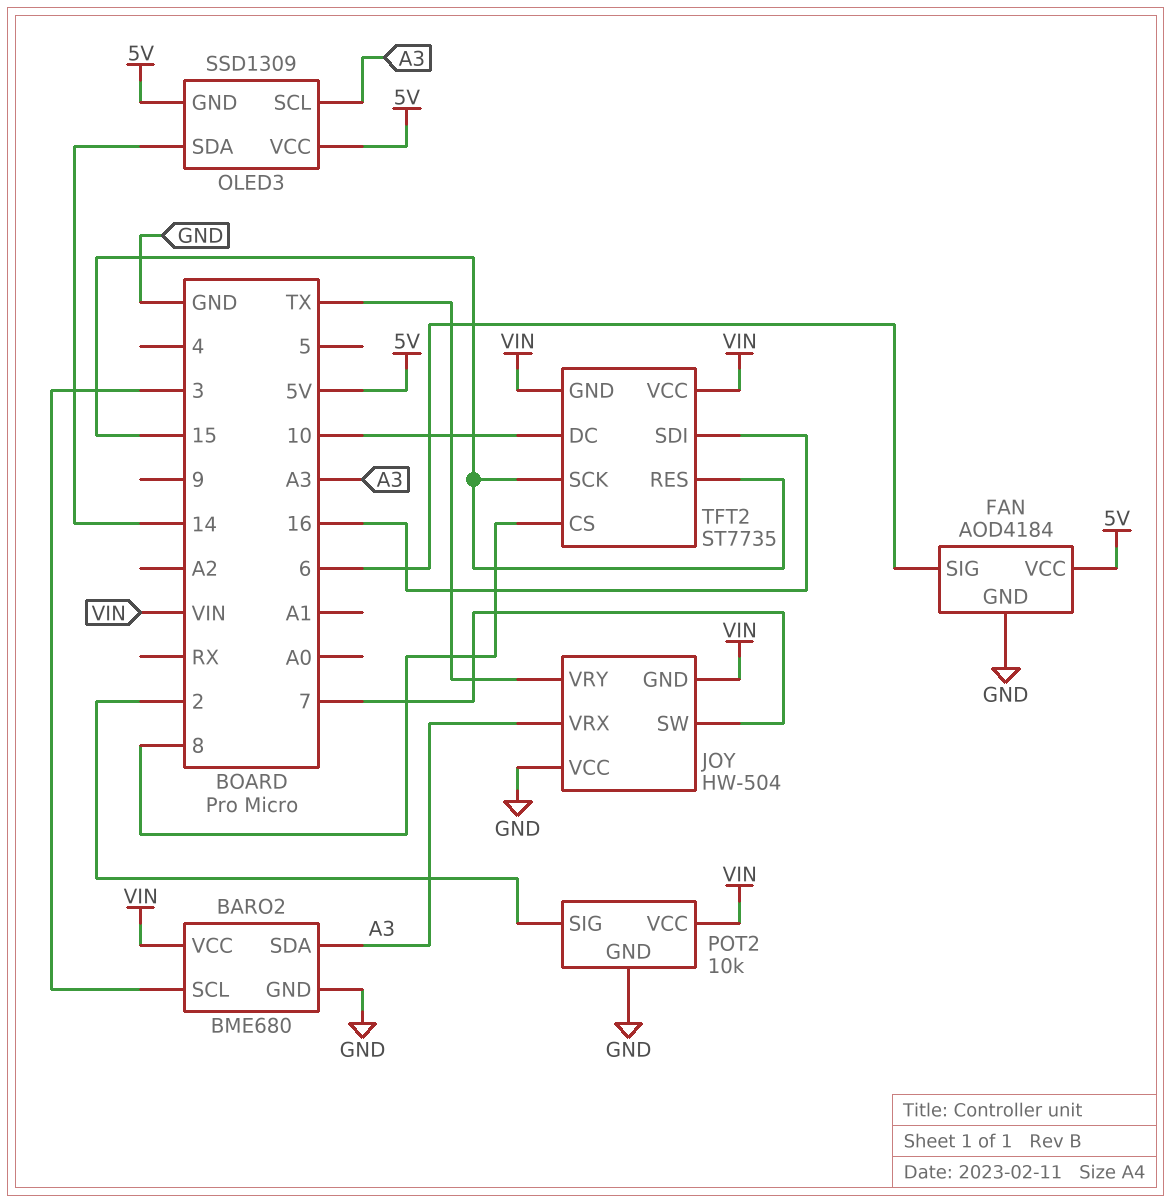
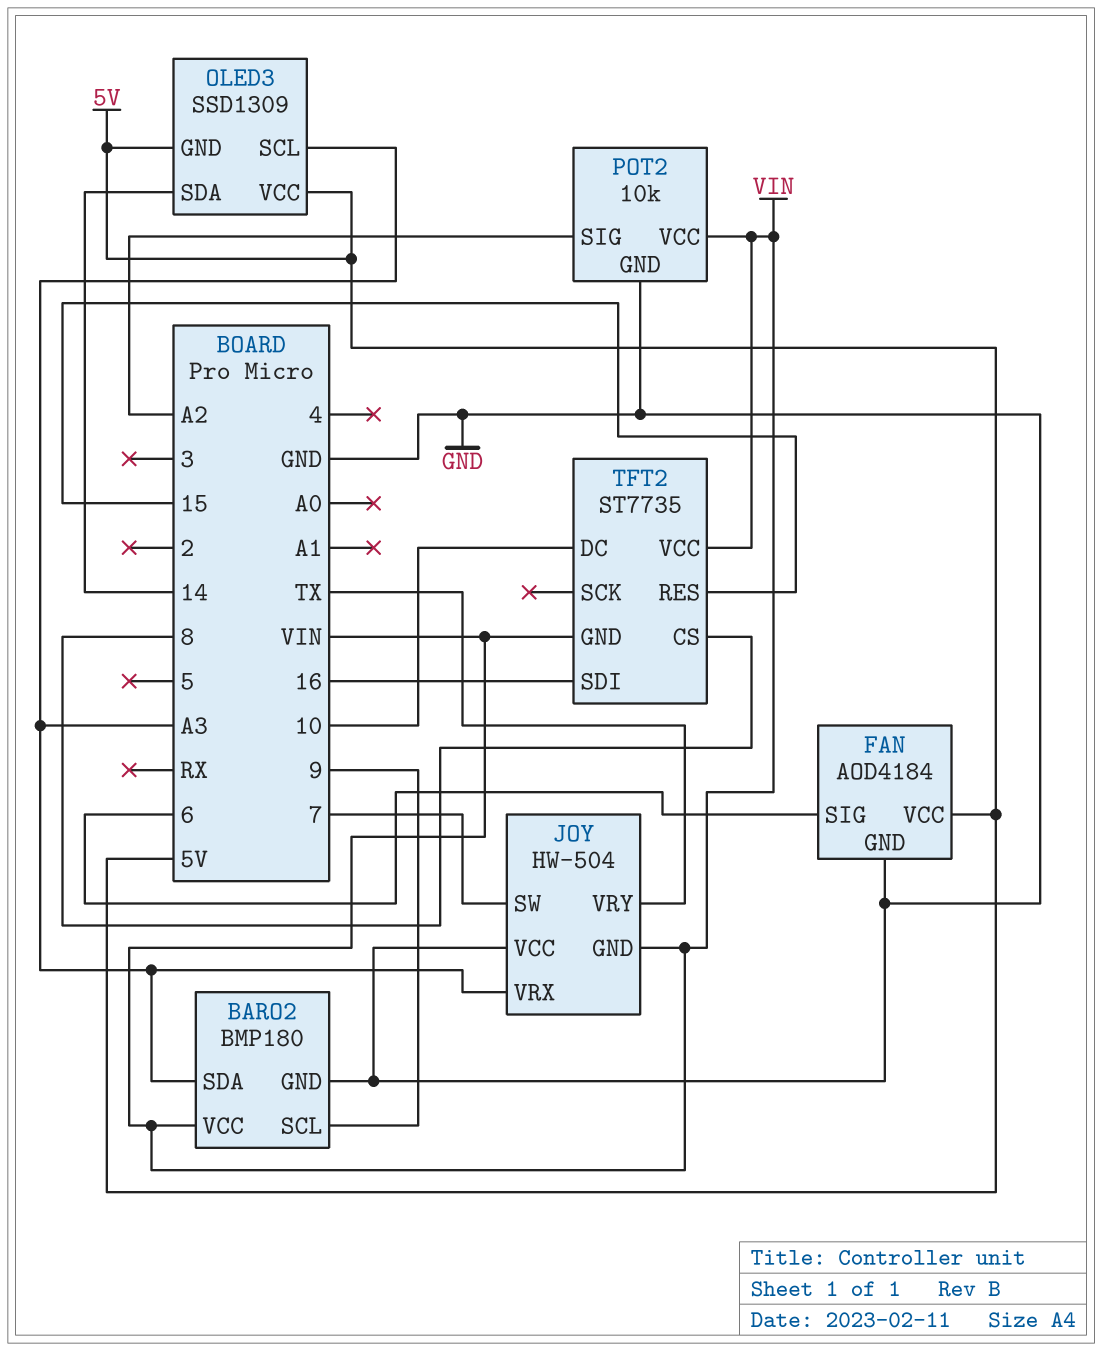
BARO2: BME680 -> BMP180
BARO2 pin SCL: 3 -> 9
POT2 pin SIG: 2 -> A2
TFT2 pin SCK: 15 -> none

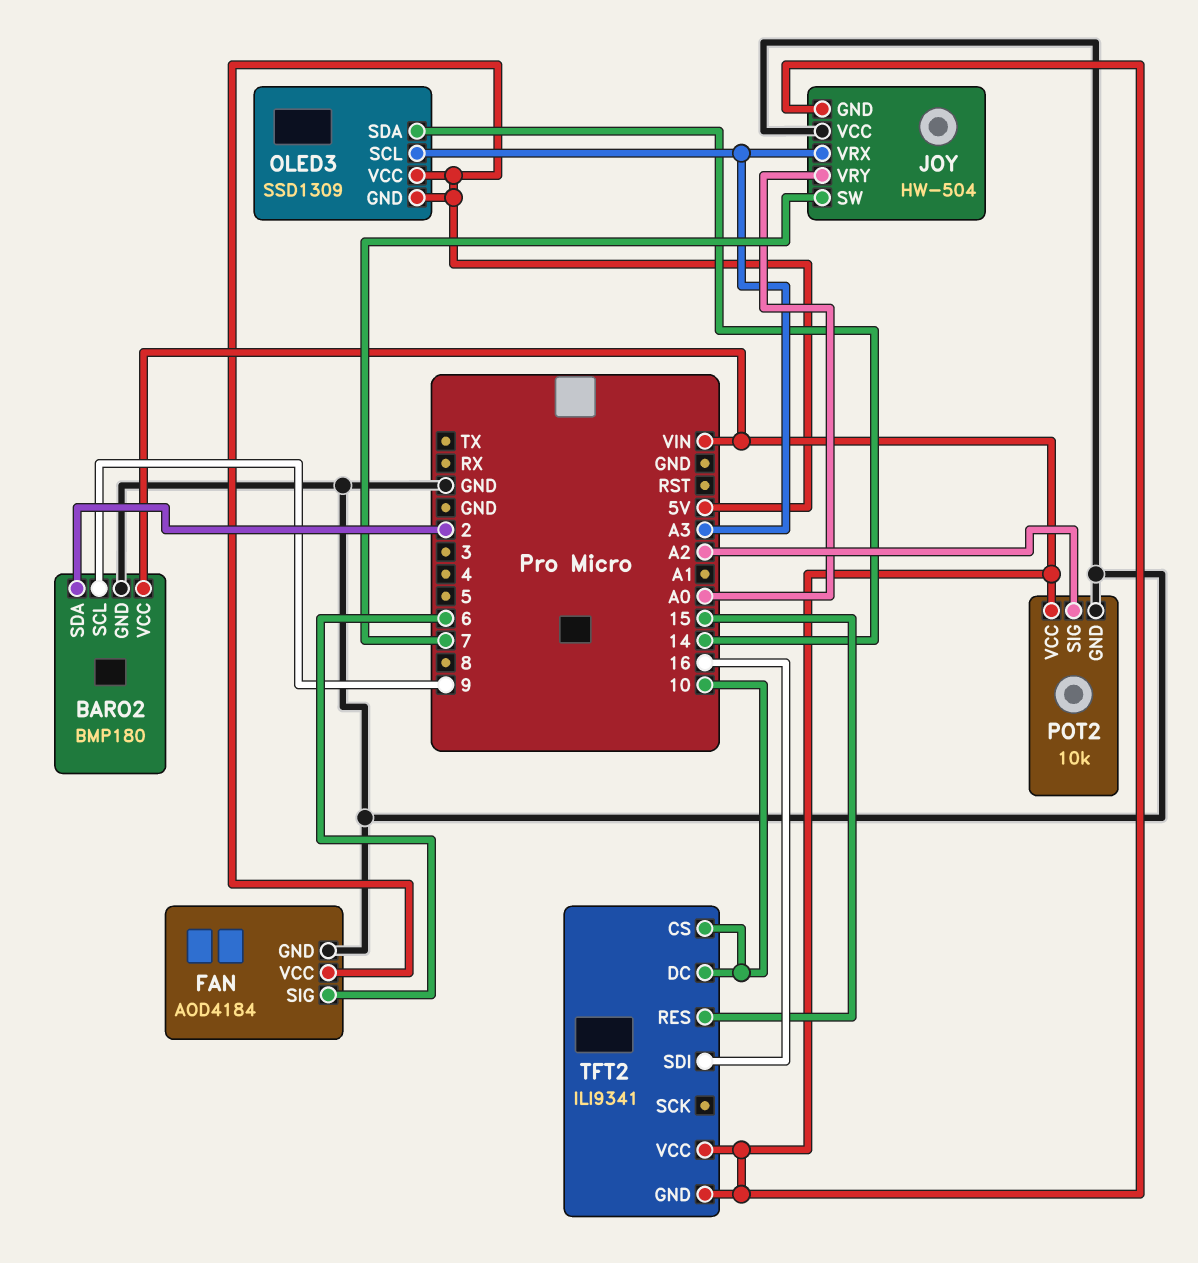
BARO2 pin SDA: A3 -> 2
JOY pin VRY: TX -> A0
TFT2: ST7735 -> ILI9341
TFT2 pin CS: 8 -> 10

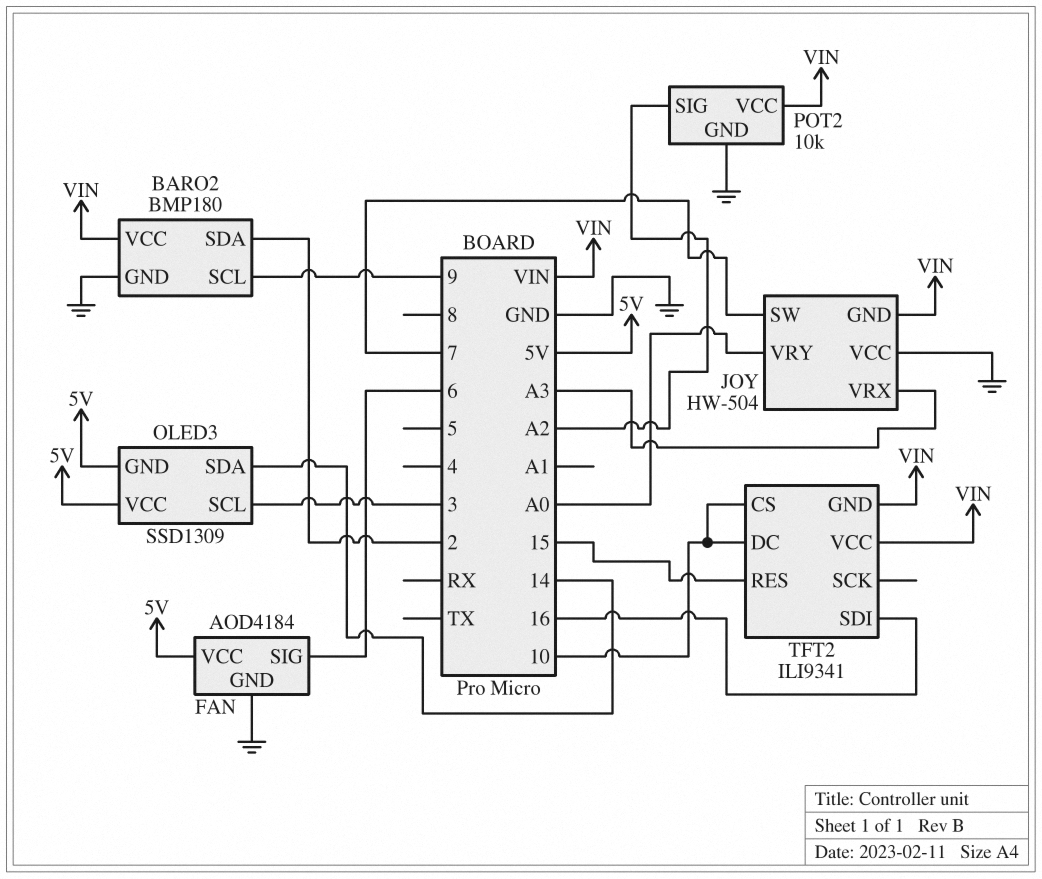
OLED3 pin SCL: A3 -> 3

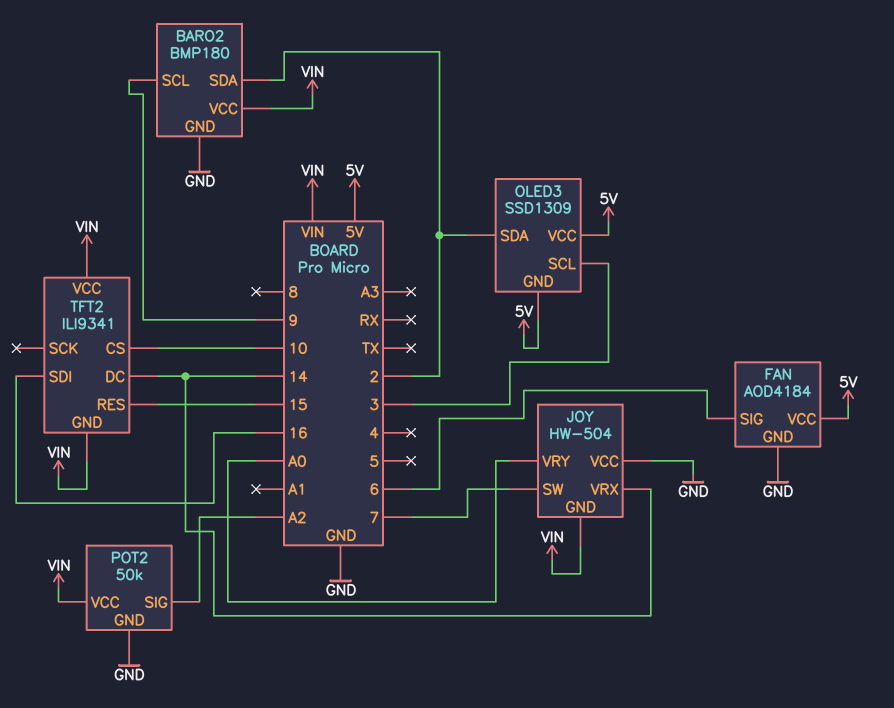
JOY pin VRX: A3 -> 14
OLED3 pin SDA: 14 -> 2
POT2: 10k -> 50k
TFT2 pin DC: 10 -> 14

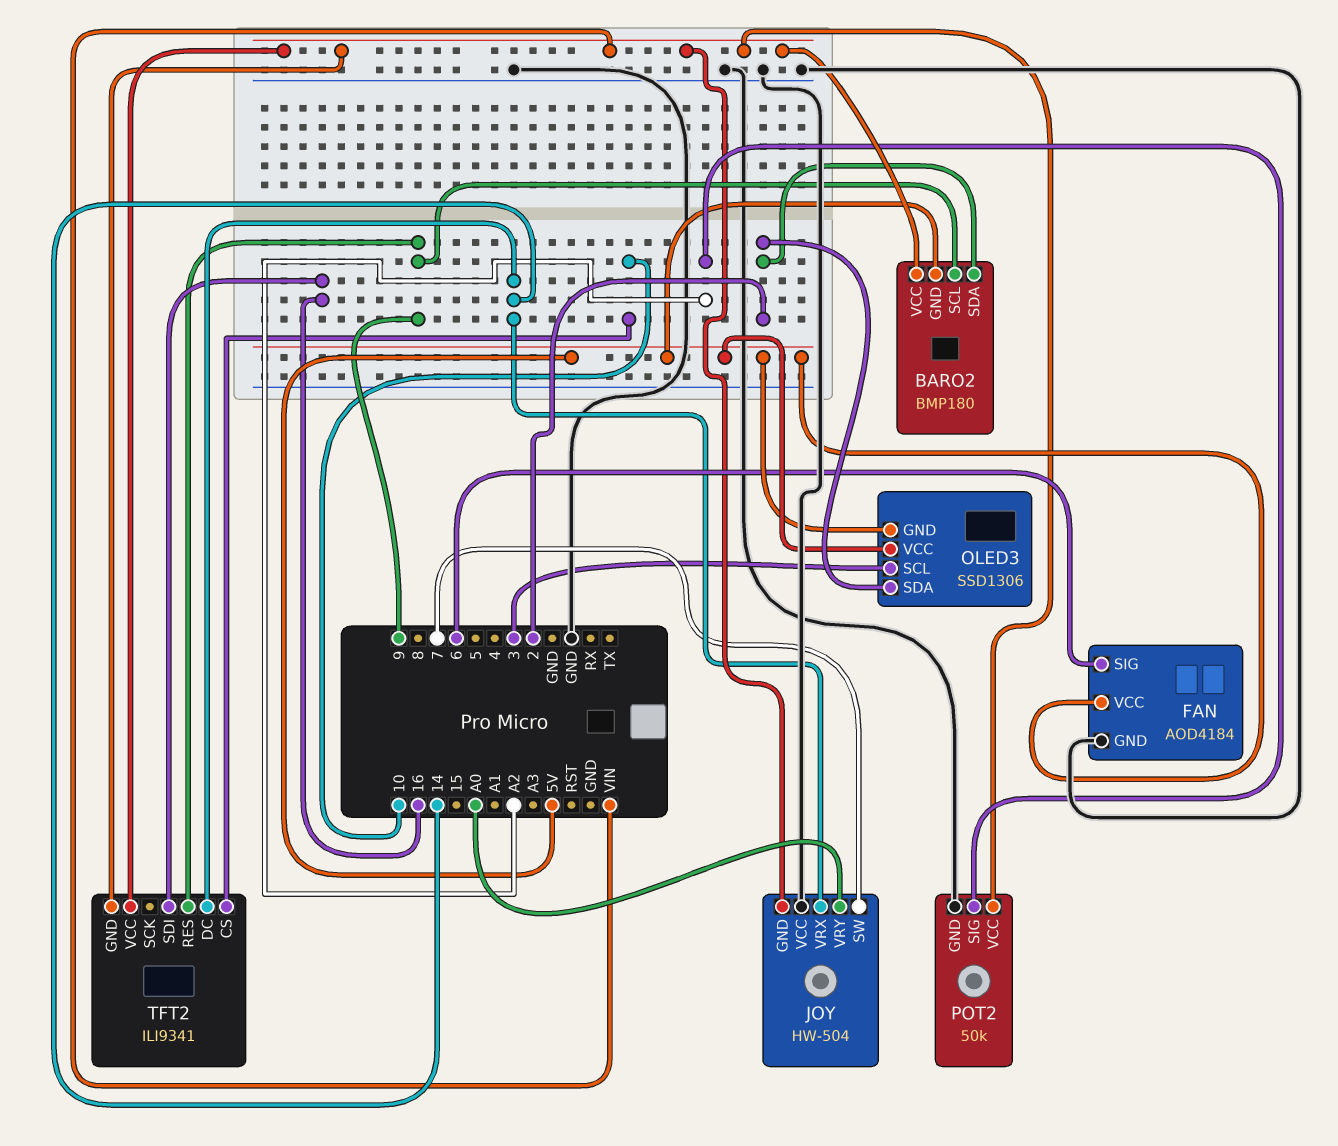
BARO2 pin GND: GND -> 5V
OLED3: SSD1309 -> SSD1306
TFT2 pin RES: 15 -> 9

